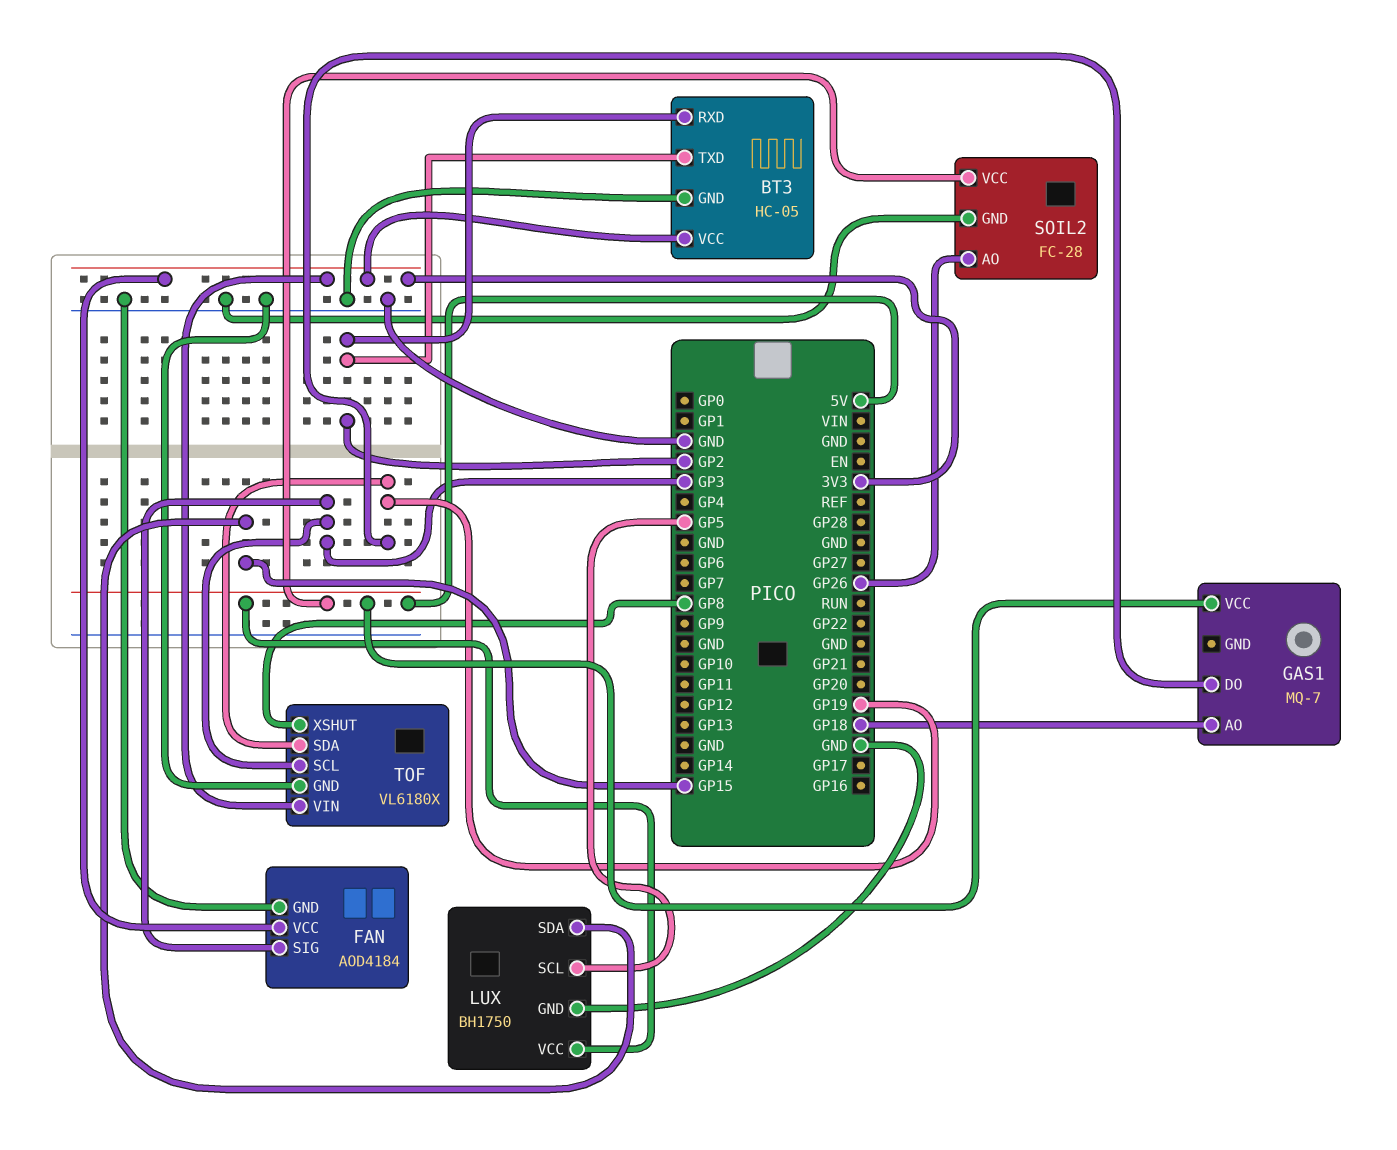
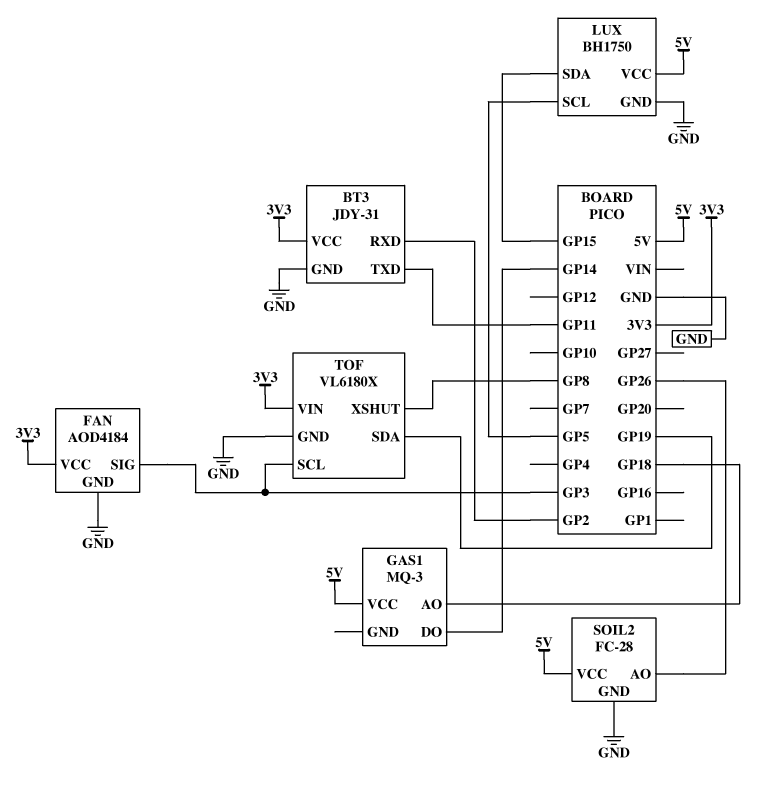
BT3: HC-05 -> JDY-31
BT3 pin TXD: GP2 -> GP11
GAS1: MQ-7 -> MQ-3
GAS1 pin DO: GP19 -> GP14

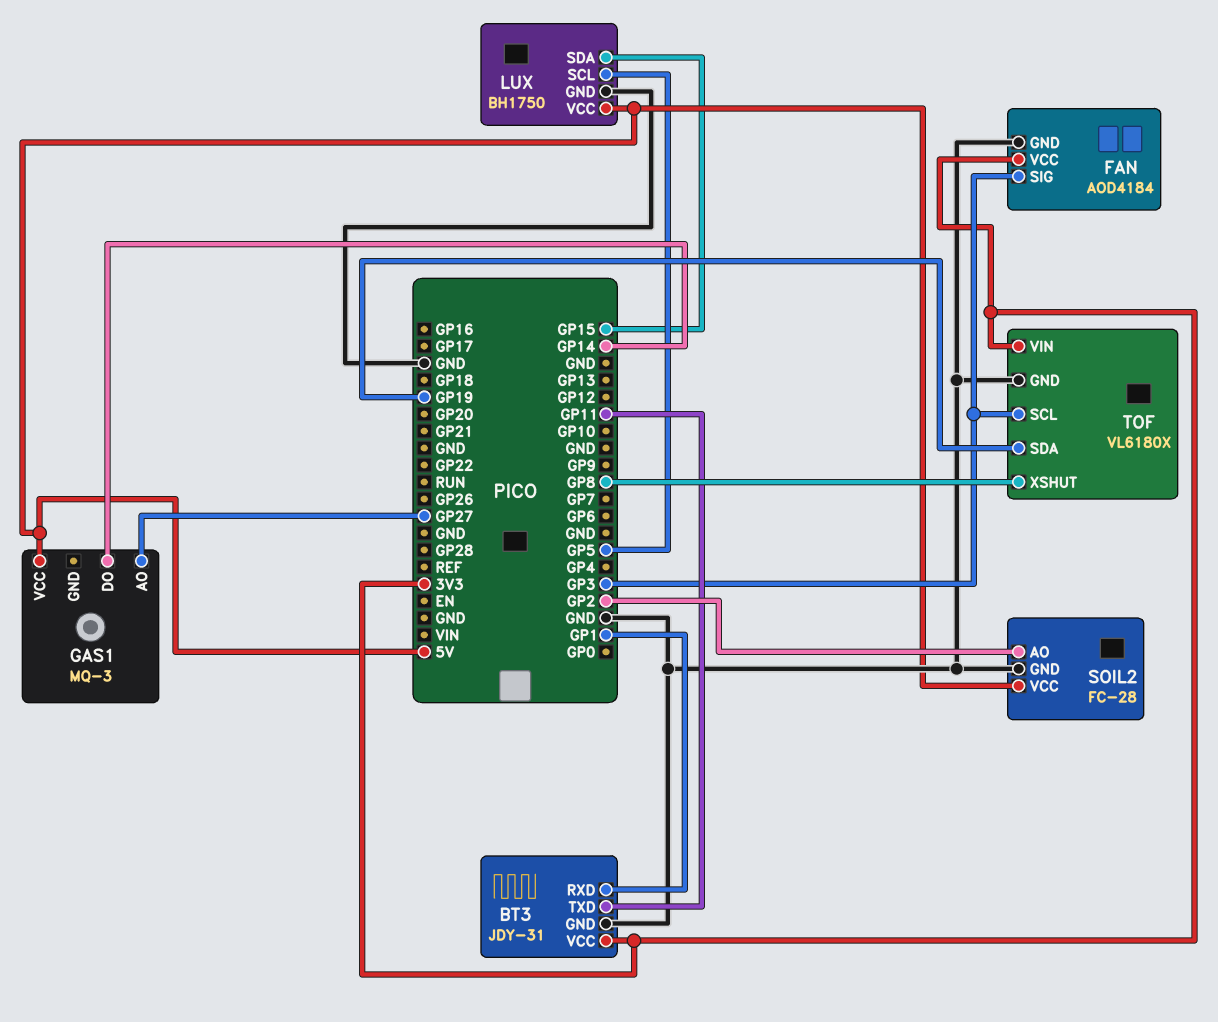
BT3 pin RXD: GP2 -> GP1
GAS1 pin AO: GP18 -> GP27
SOIL2 pin AO: GP26 -> GP2

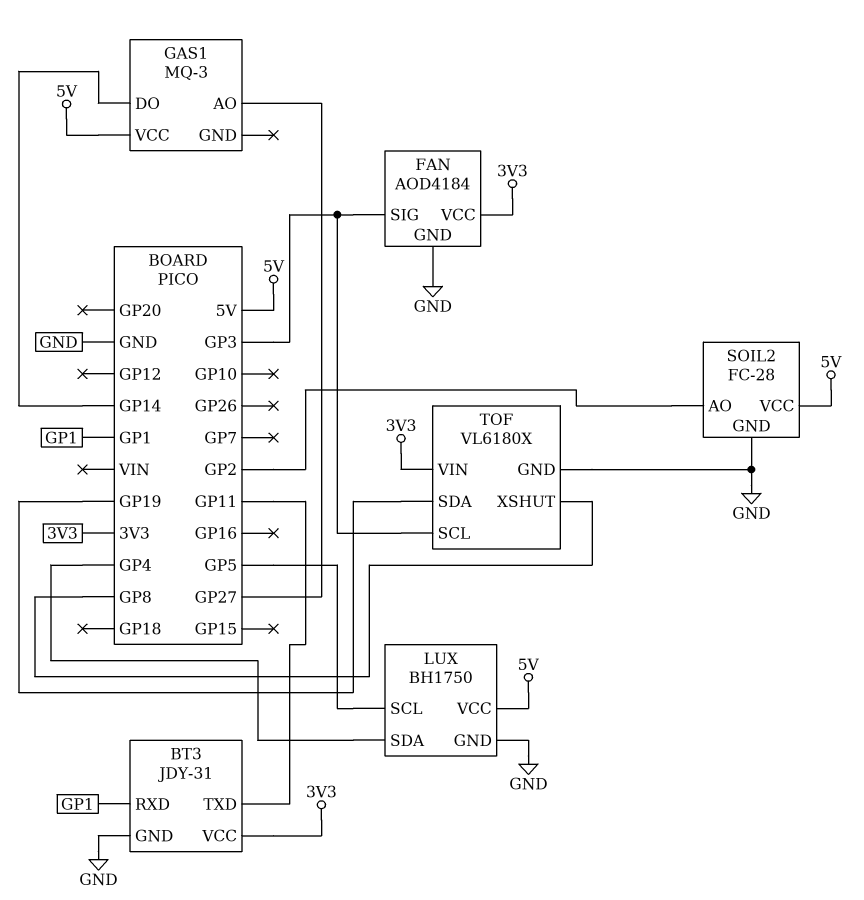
LUX pin SDA: GP15 -> GP4

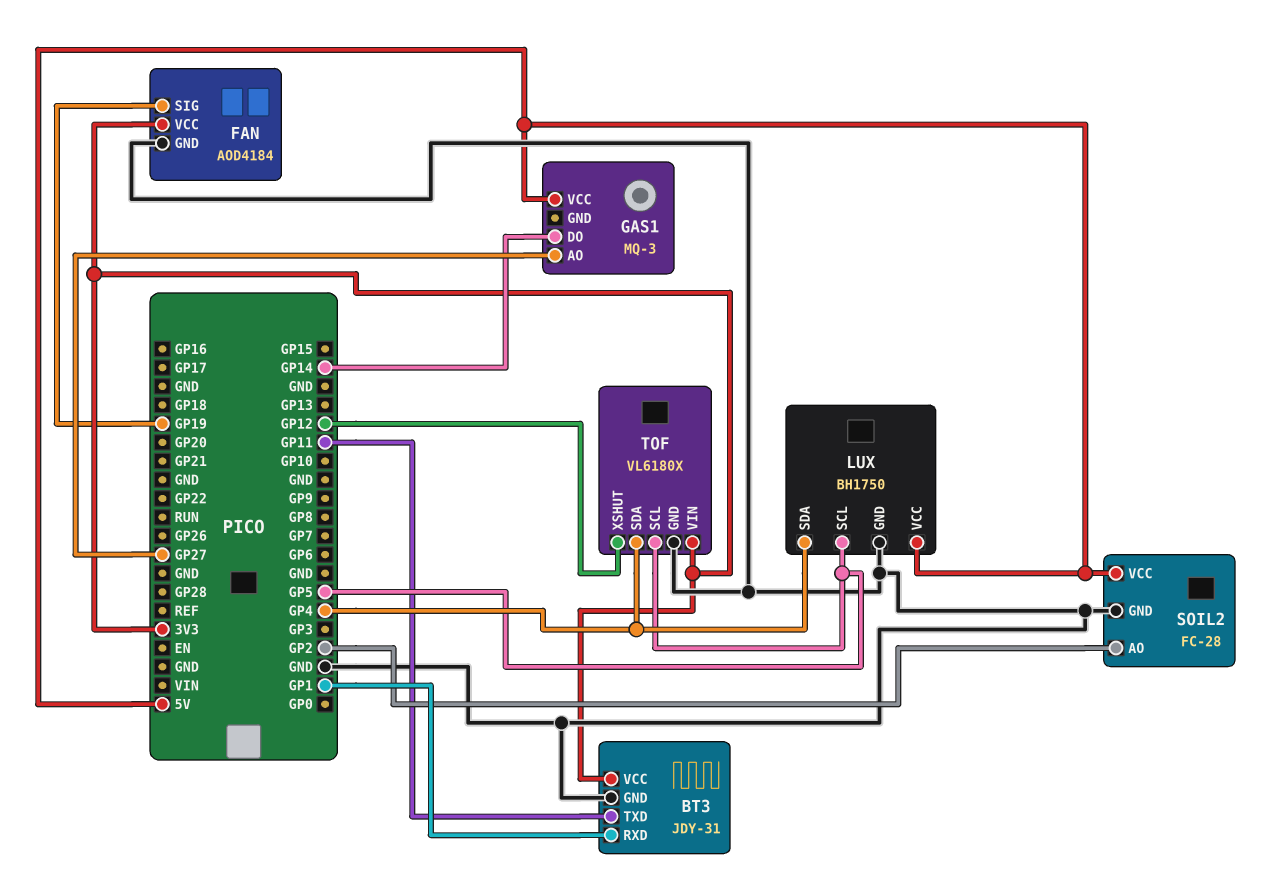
FAN pin SIG: GP3 -> GP19
TOF pin SCL: GP3 -> GP5
TOF pin SDA: GP19 -> GP4
TOF pin XSHUT: GP8 -> GP12

